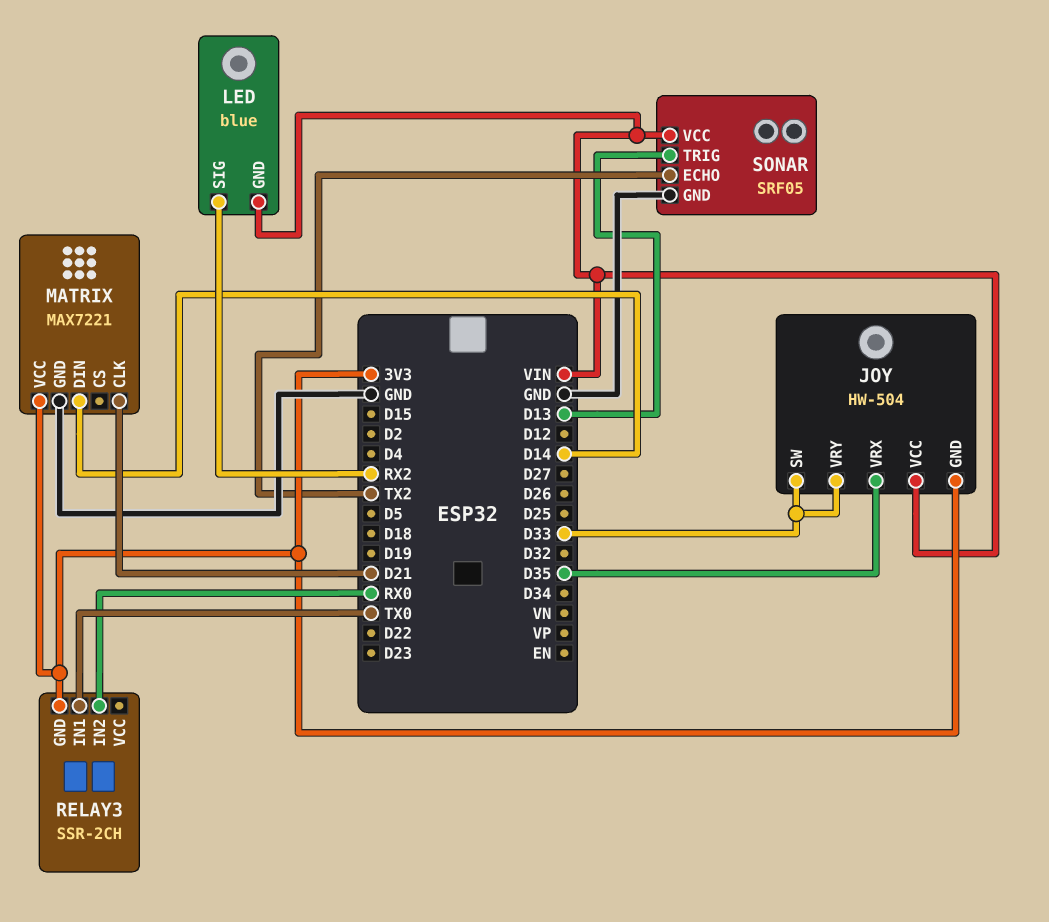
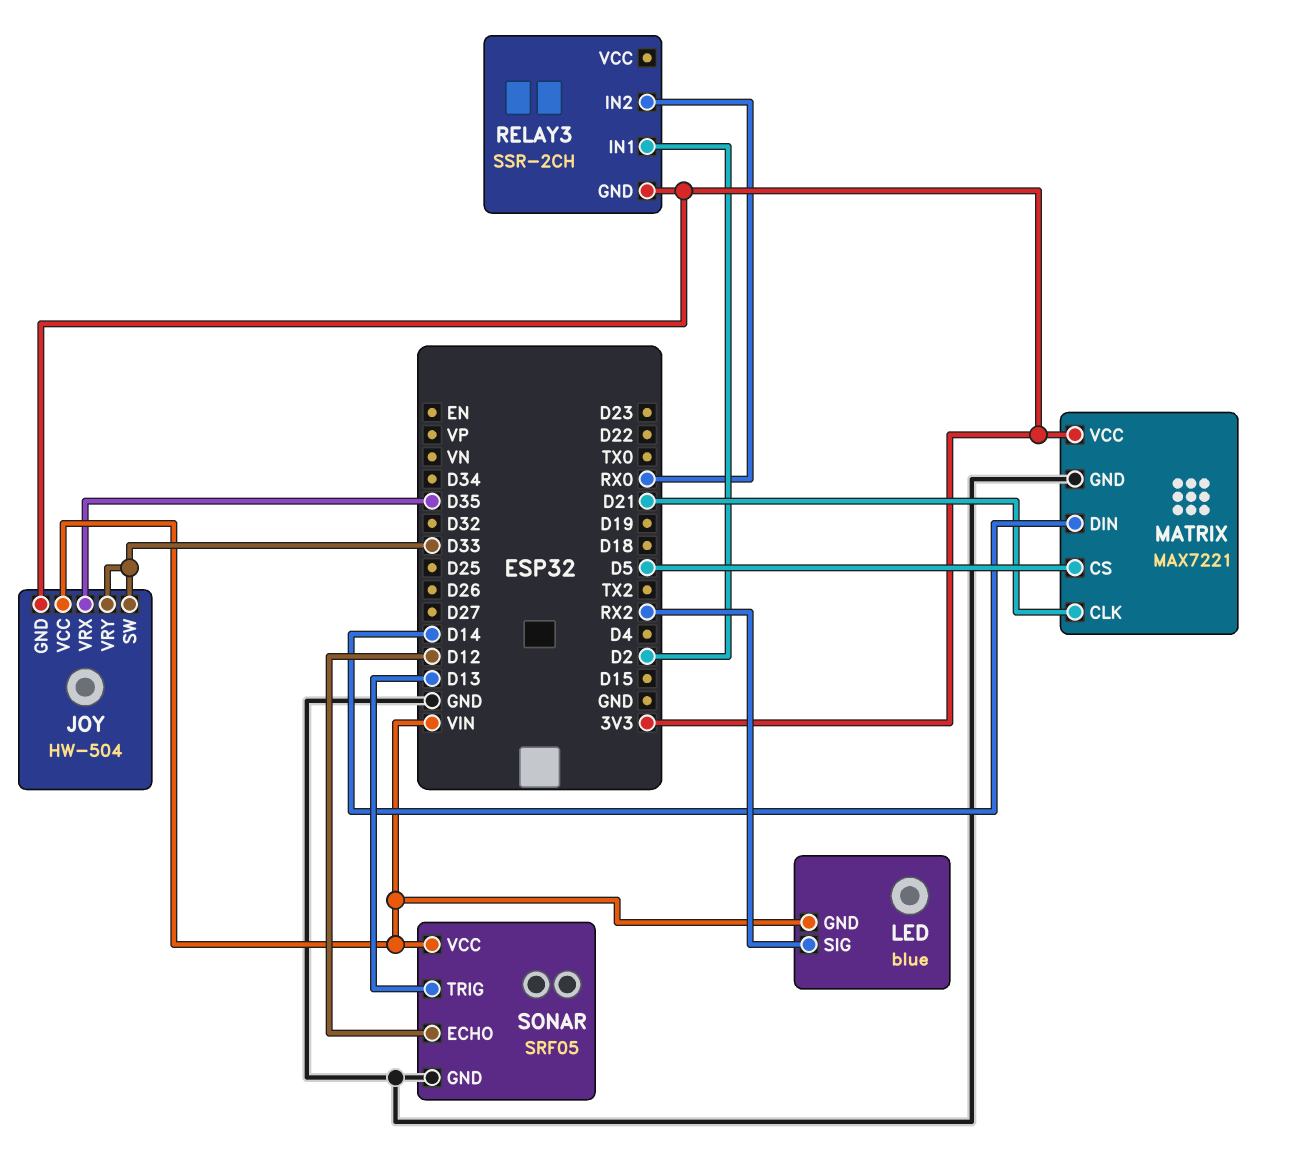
MATRIX pin CS: none -> D5
RELAY3 pin IN1: TX0 -> D2
SONAR pin ECHO: TX2 -> D12

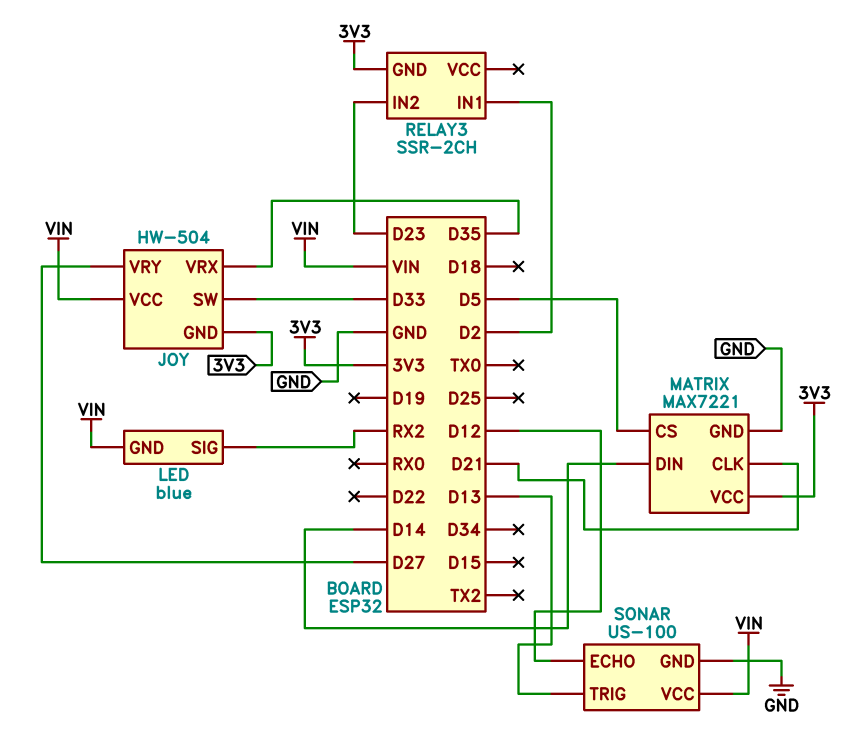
JOY pin VRY: D33 -> D27
RELAY3 pin IN2: RX0 -> D23
SONAR: SRF05 -> US-100

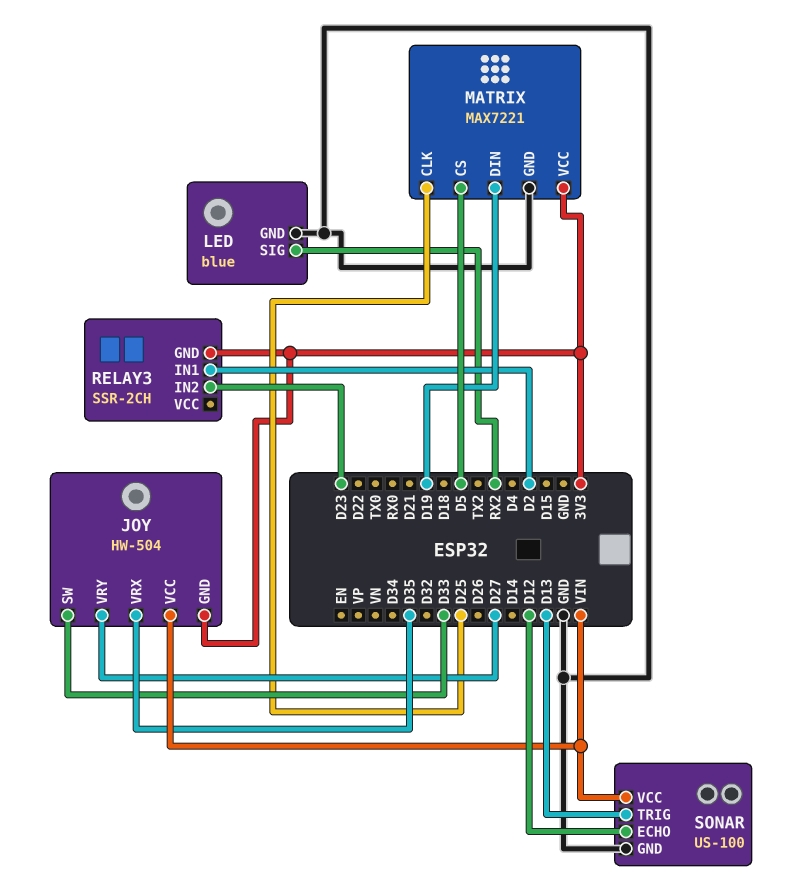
LED pin GND: VIN -> GND
MATRIX pin CLK: D21 -> D25
MATRIX pin DIN: D14 -> D19

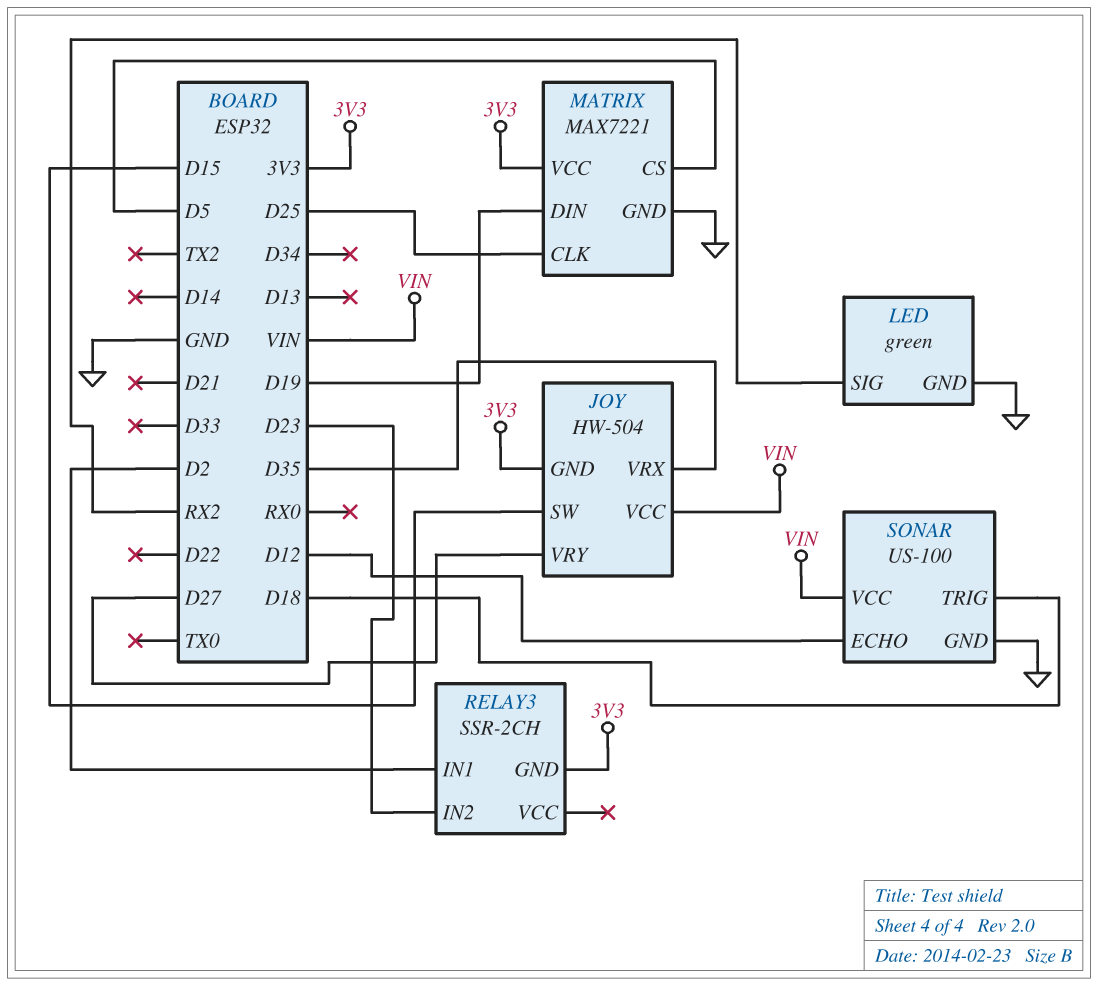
JOY pin SW: D33 -> D15
LED: blue -> green
SONAR pin TRIG: D13 -> D18

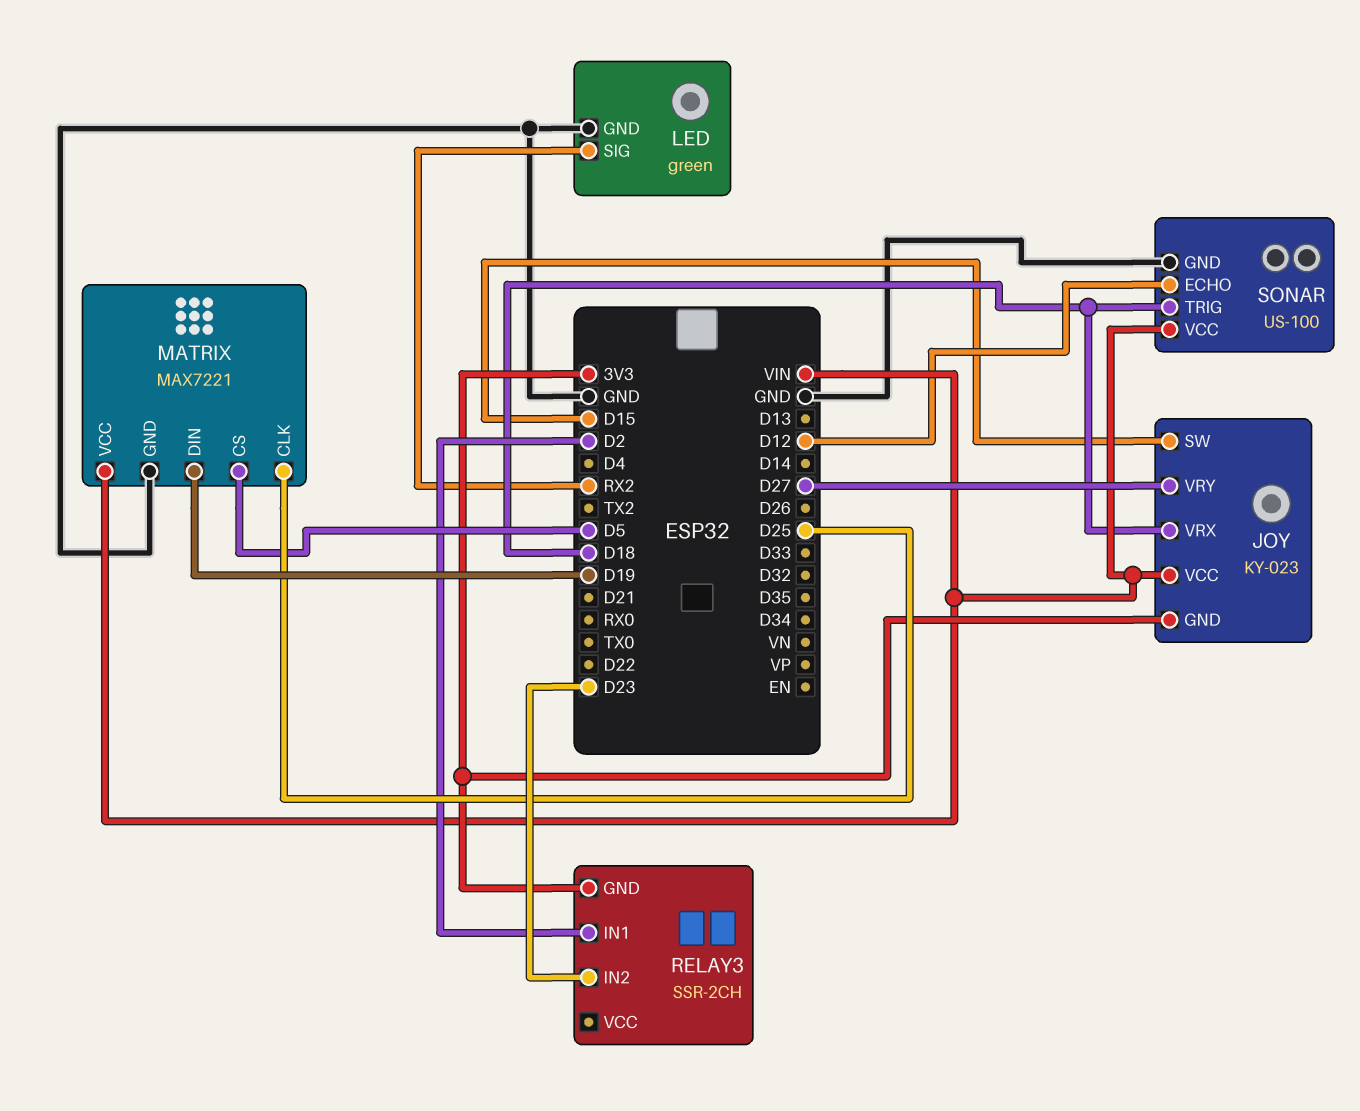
JOY: HW-504 -> KY-023
JOY pin VRX: D35 -> D18
MATRIX pin VCC: 3V3 -> VIN

